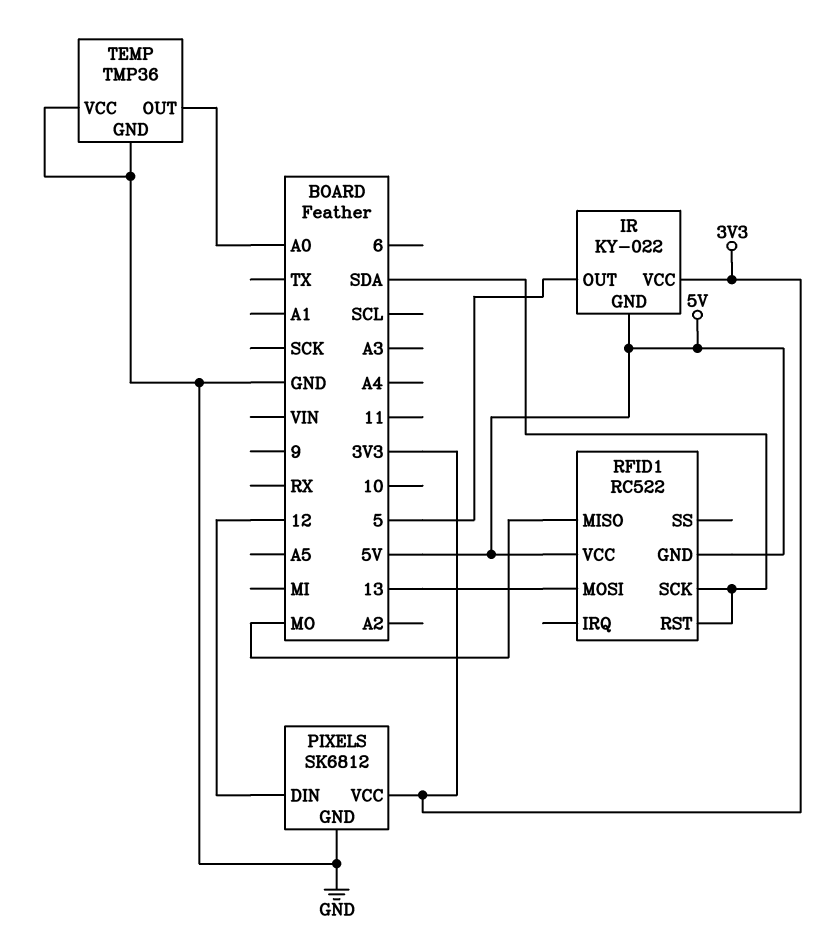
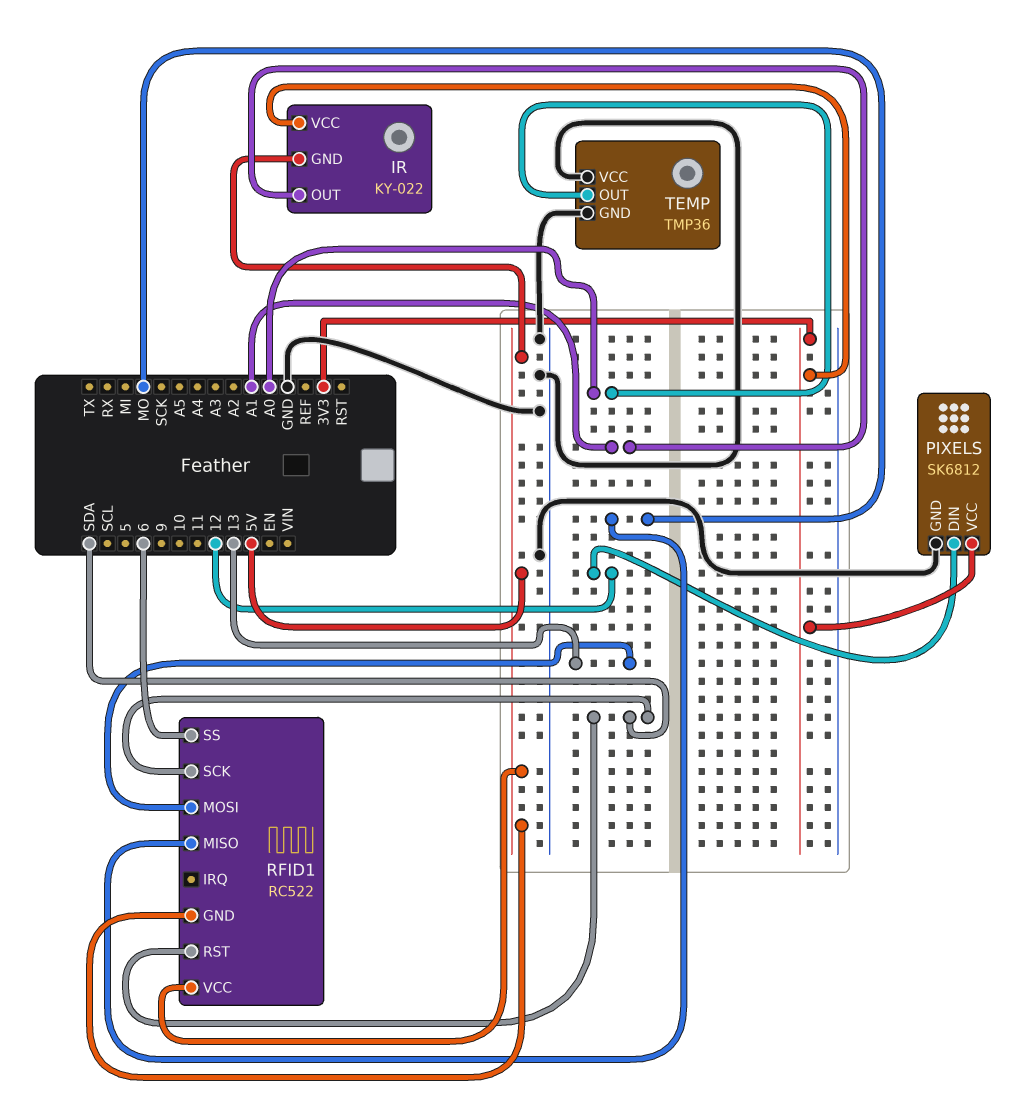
IR pin OUT: 5 -> A1
RFID1 pin SS: none -> 6

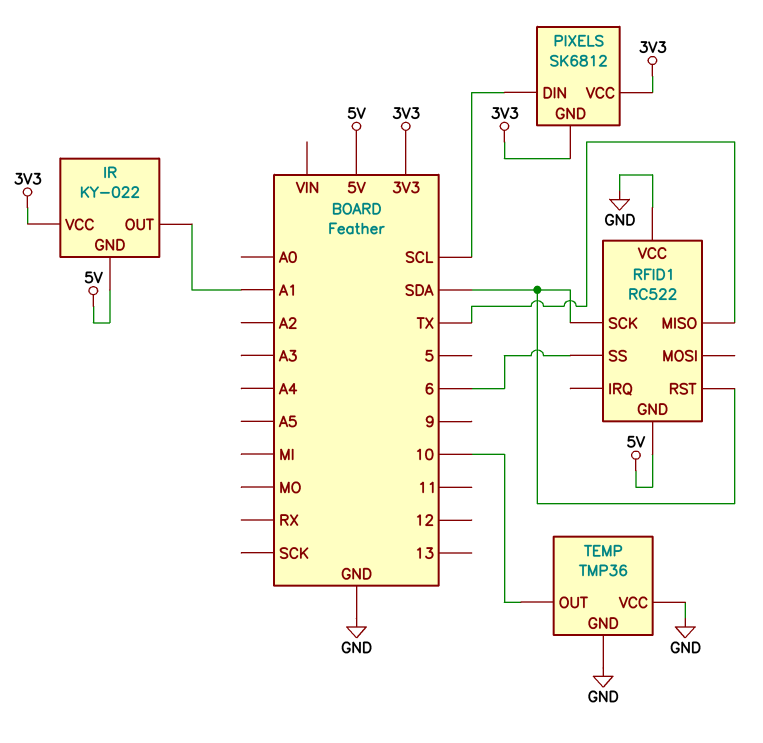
PIXELS pin DIN: 12 -> SCL
PIXELS pin GND: GND -> 3V3
RFID1 pin MISO: MO -> TX
RFID1 pin MOSI: 13 -> none
RFID1 pin VCC: 5V -> GND
TEMP pin OUT: A0 -> 10

